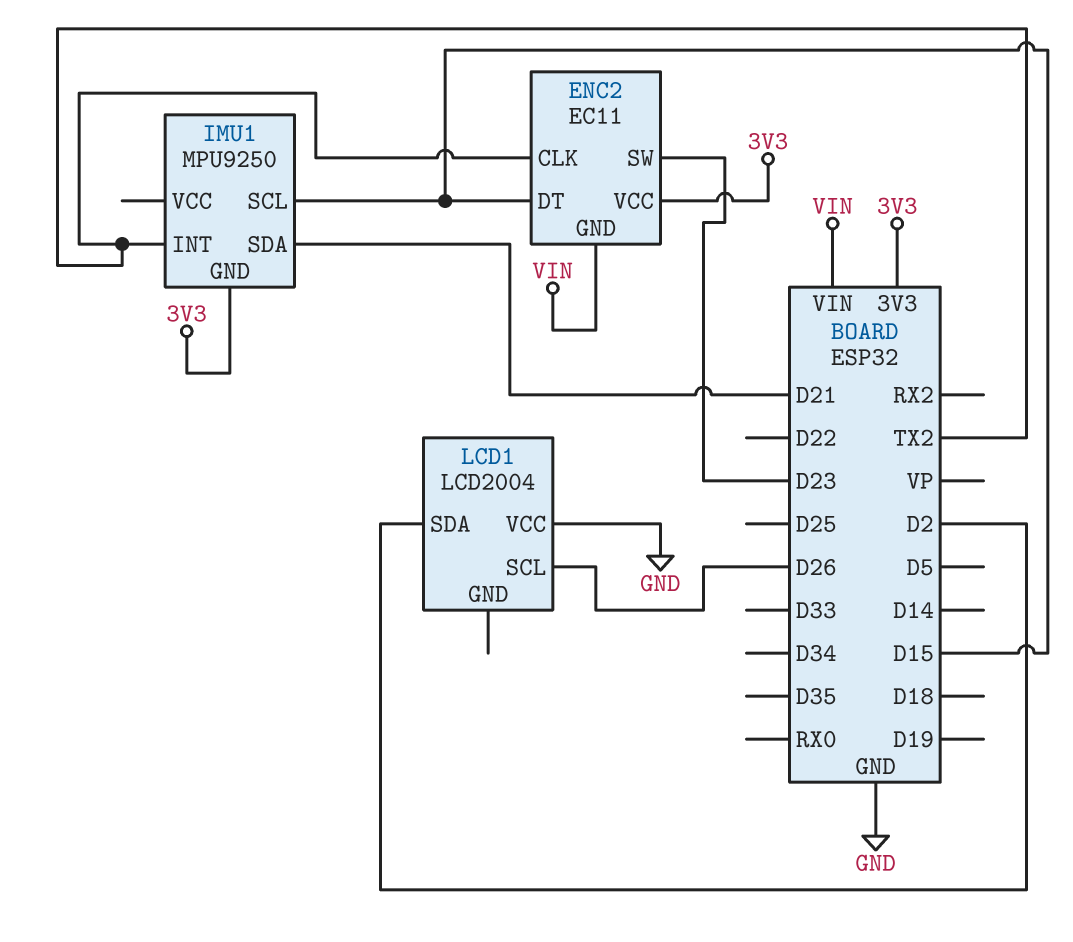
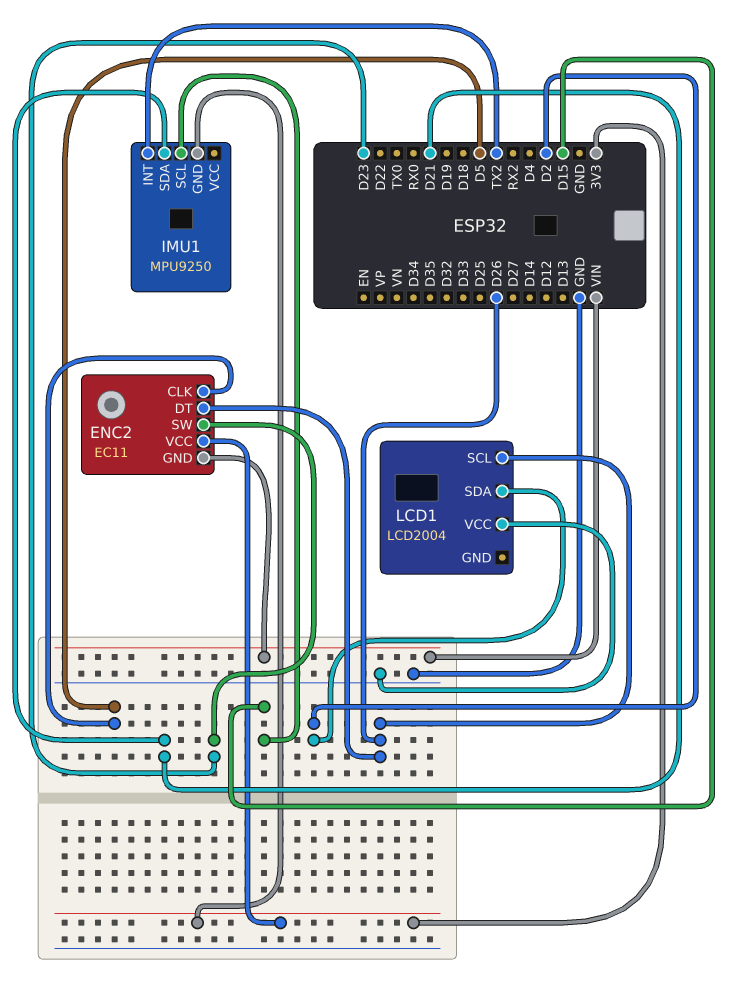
ENC2 pin CLK: TX2 -> D5
ENC2 pin DT: D15 -> D26

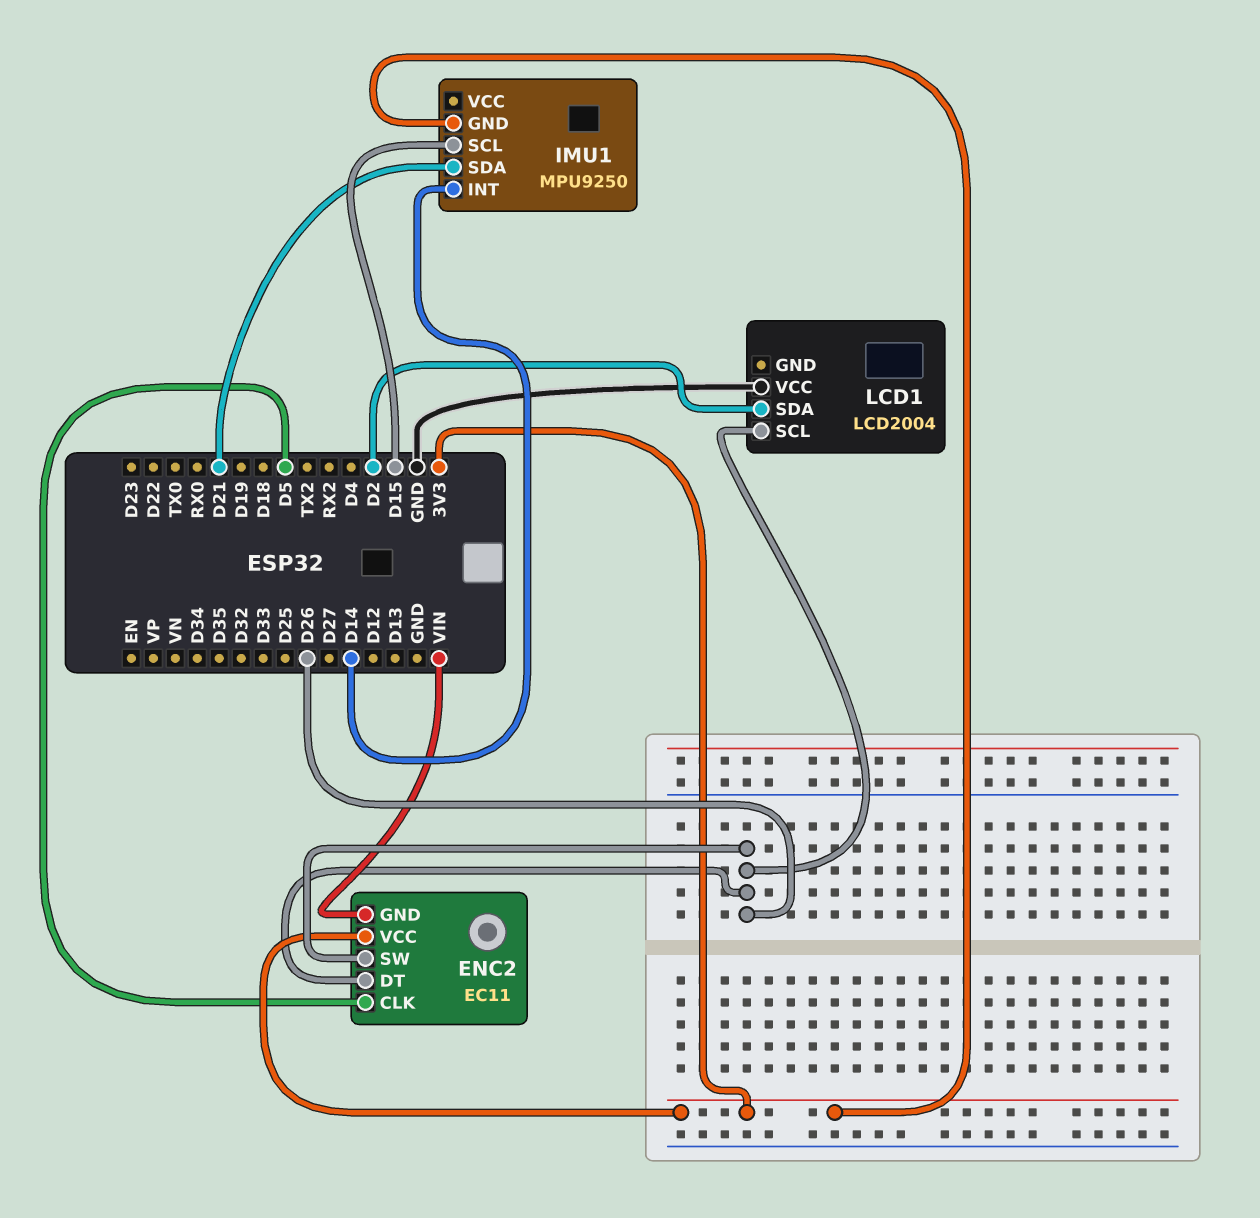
ENC2 pin SW: D23 -> D26
IMU1 pin INT: TX2 -> D14

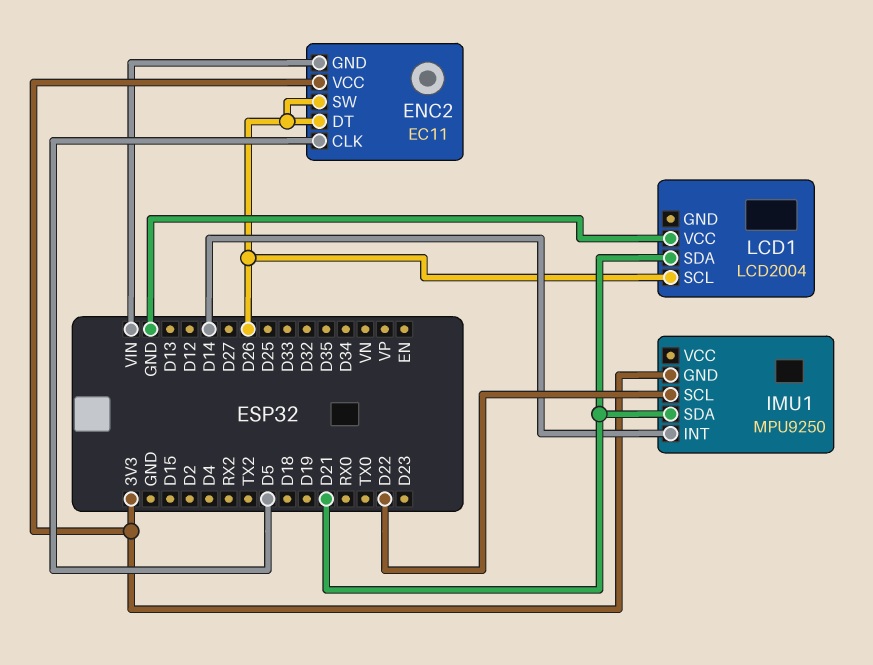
IMU1 pin SCL: D15 -> D22
LCD1 pin SDA: D2 -> D21

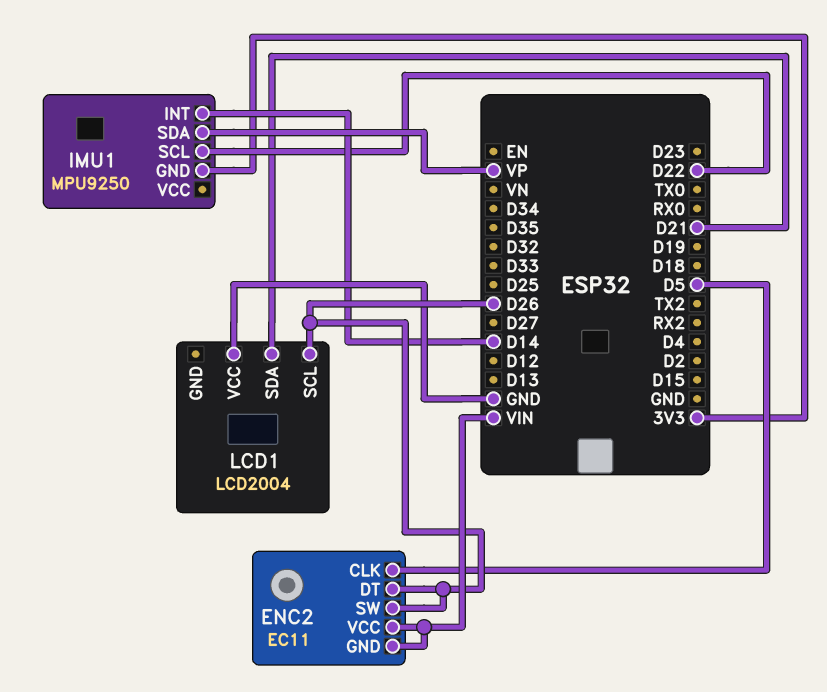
ENC2 pin VCC: 3V3 -> VIN
IMU1 pin SDA: D21 -> VP

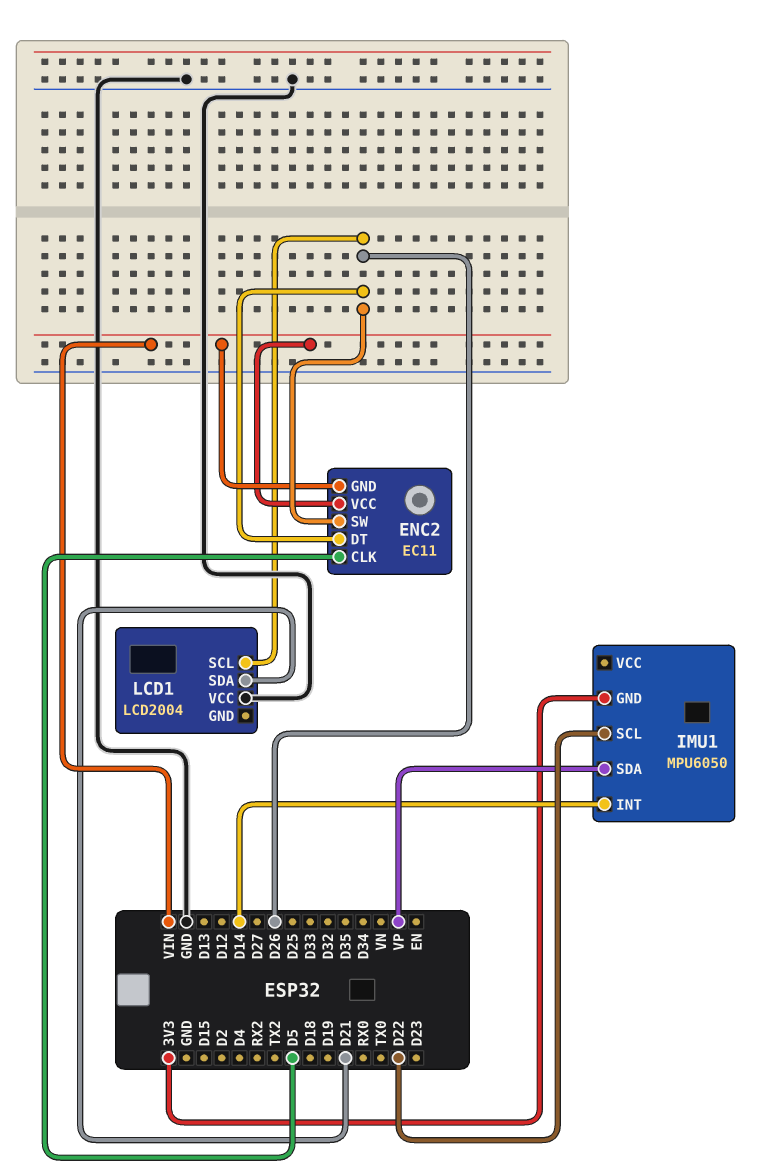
IMU1: MPU9250 -> MPU6050

